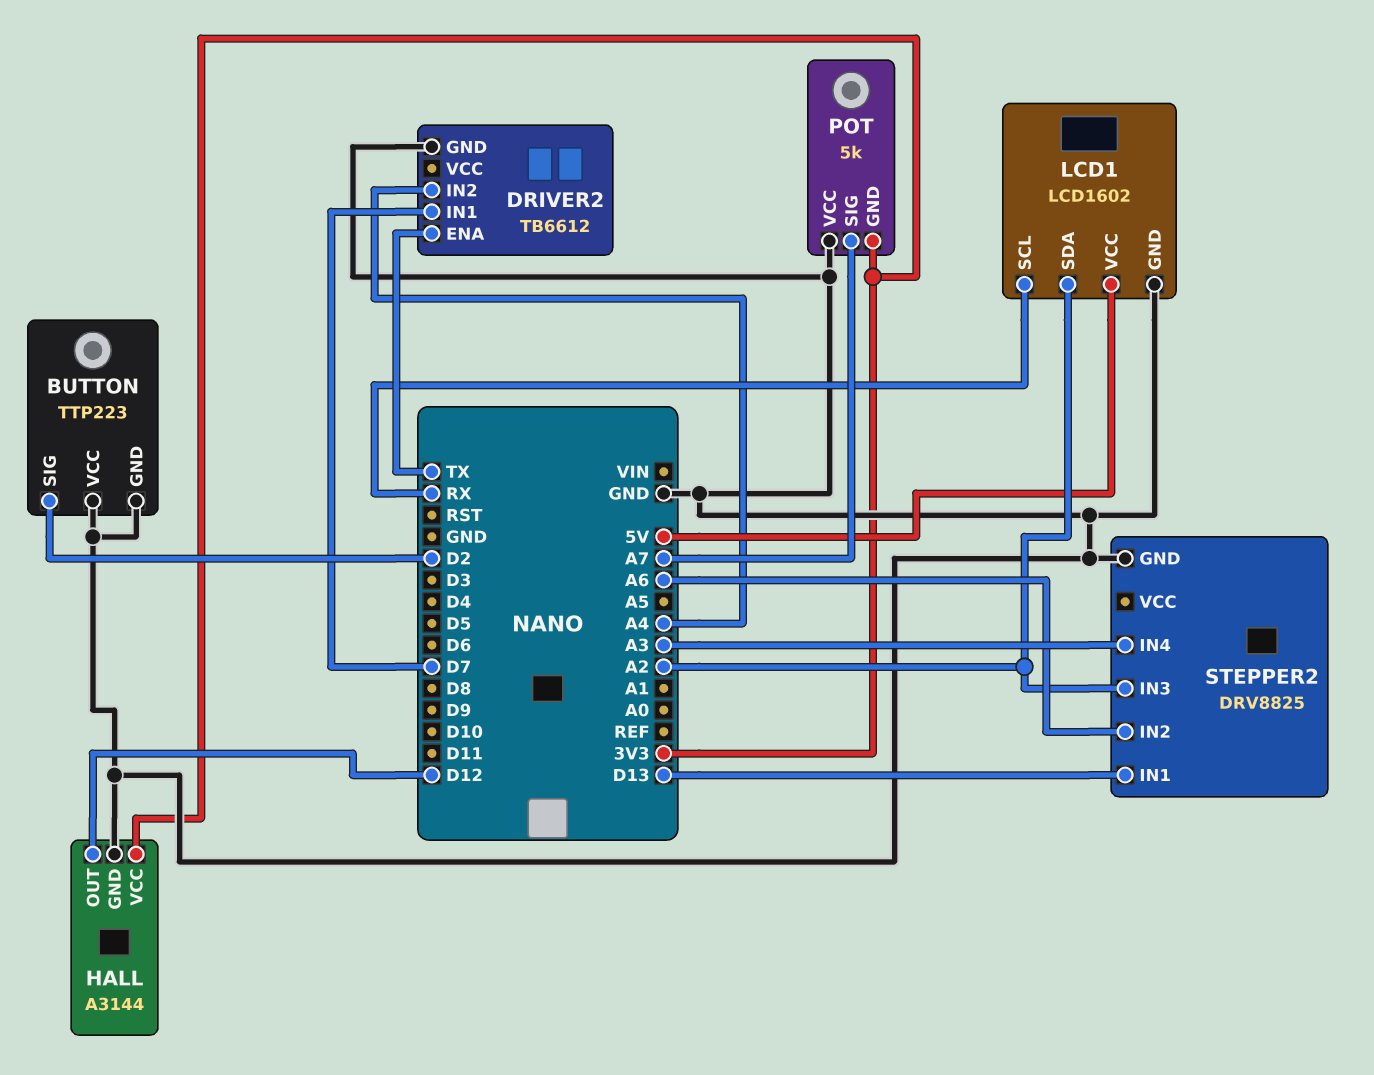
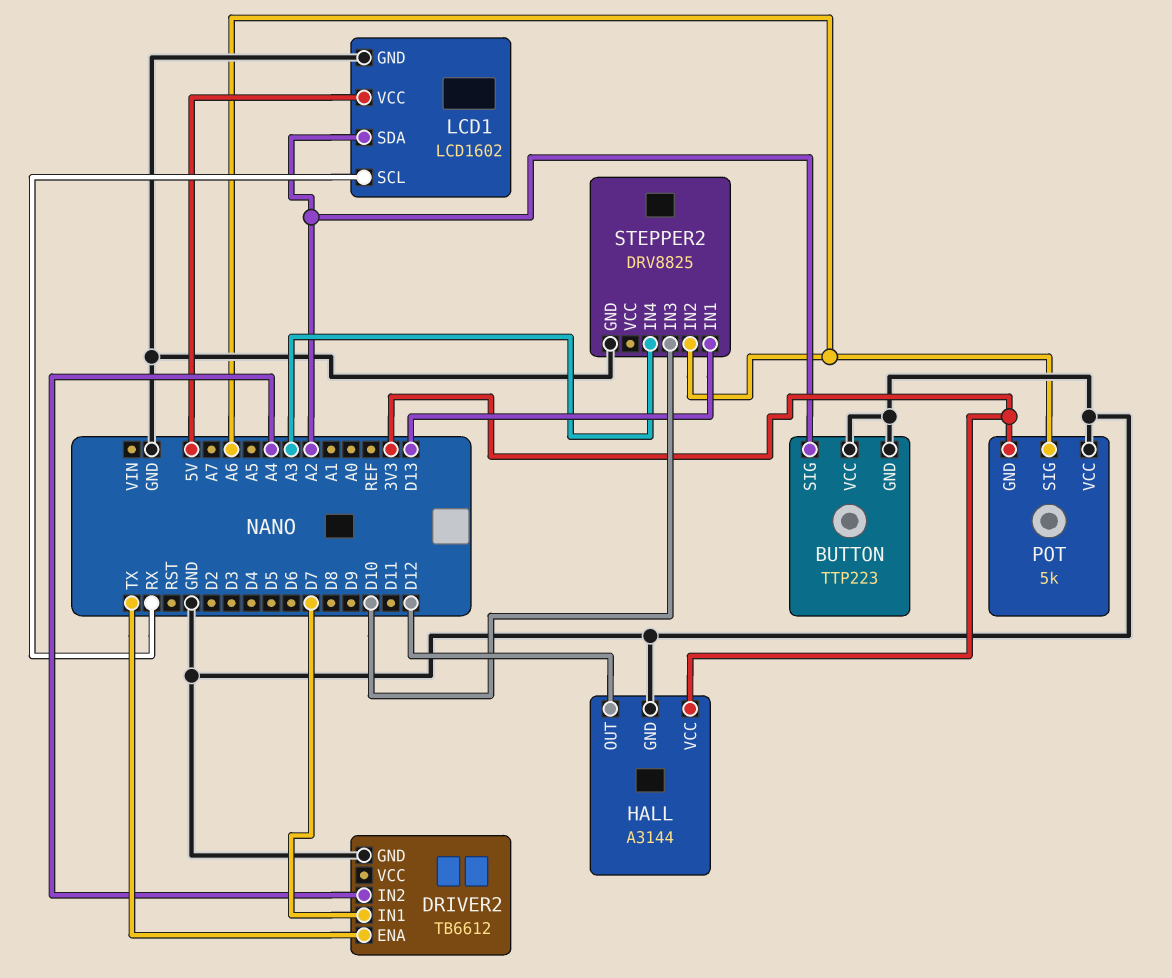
BUTTON pin SIG: D2 -> A2
POT pin SIG: A7 -> A6
STEPPER2 pin IN3: A2 -> D10

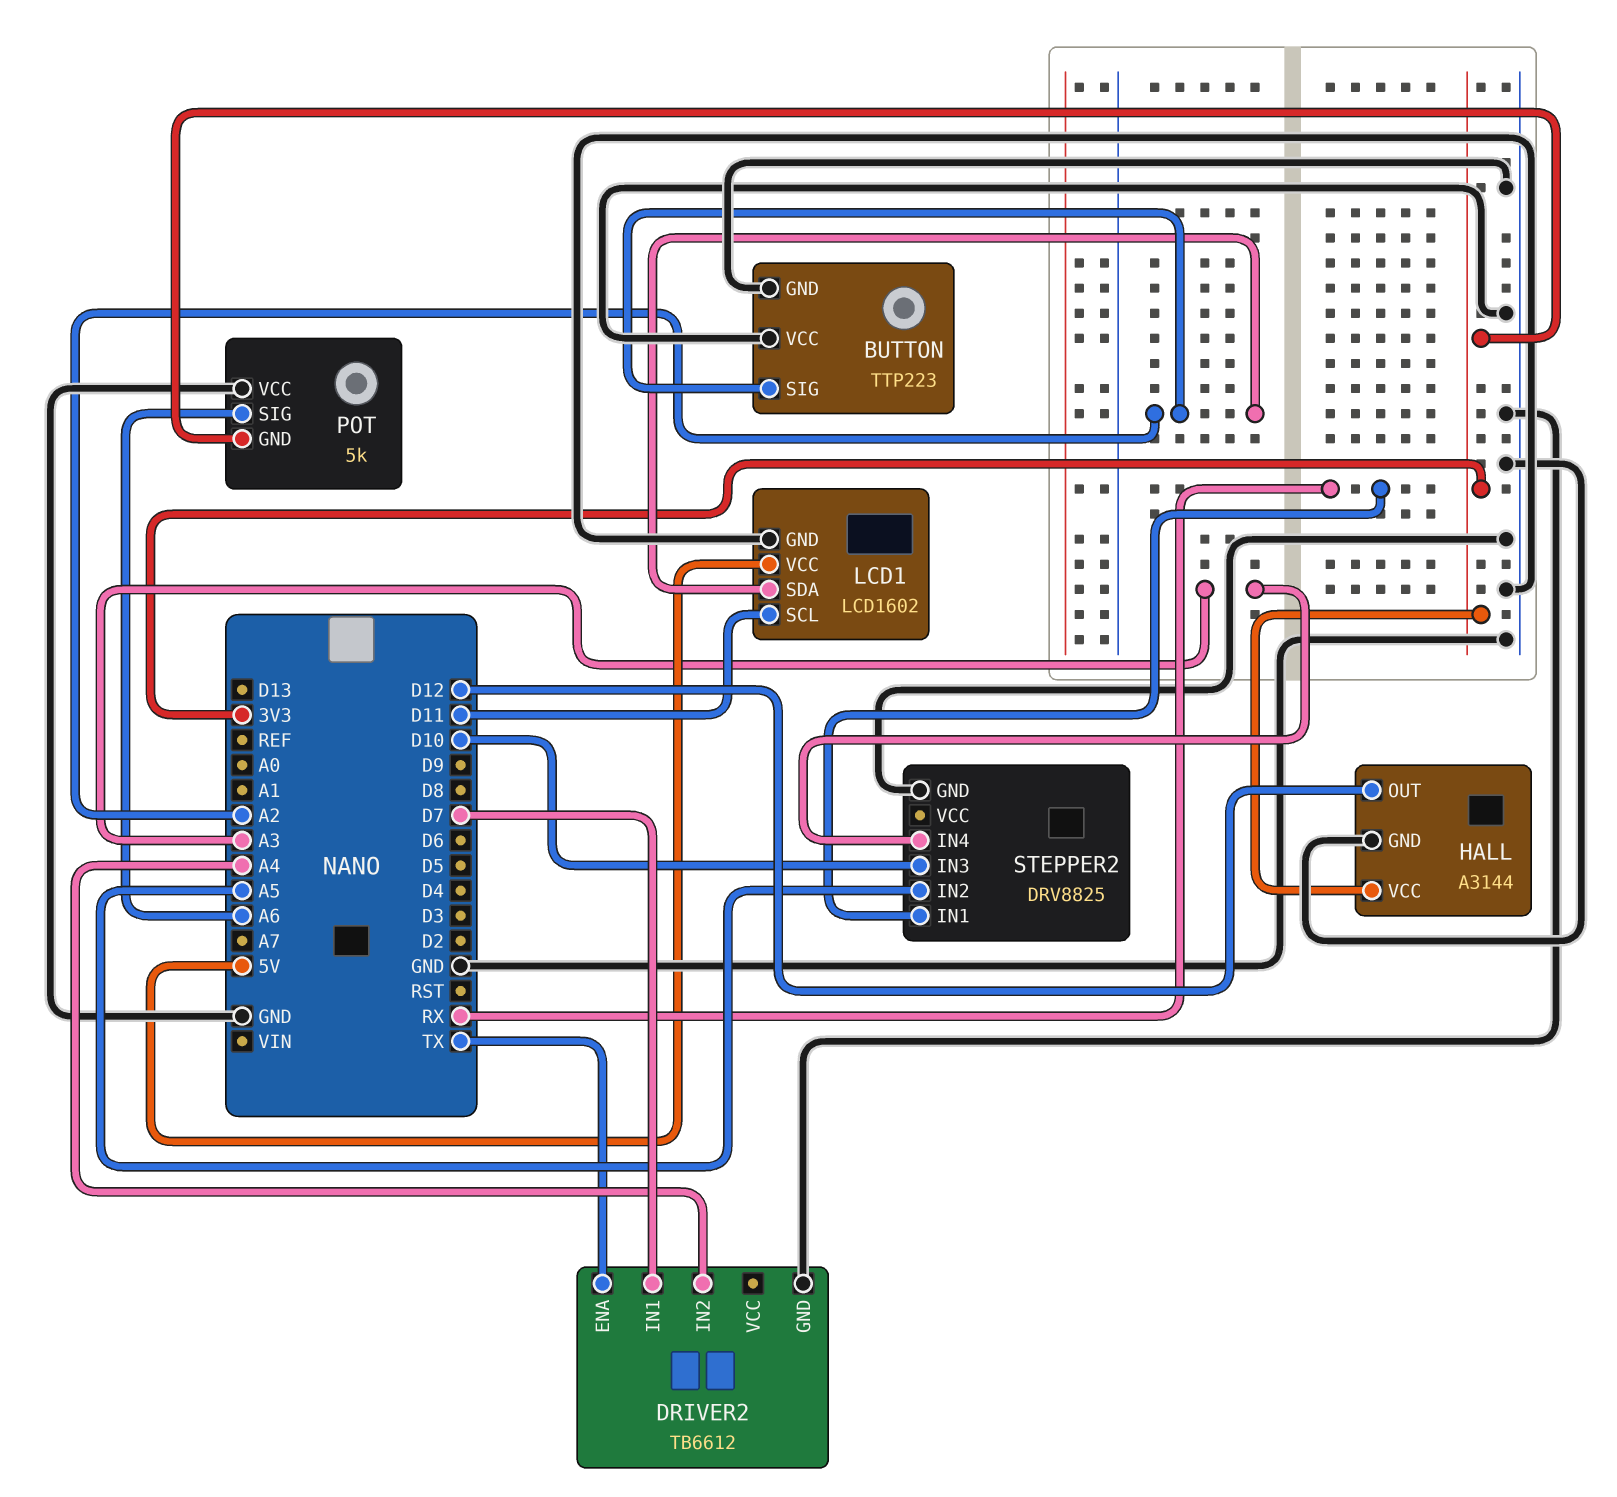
LCD1 pin SCL: RX -> D11
STEPPER2 pin IN1: D13 -> RX
STEPPER2 pin IN2: A6 -> A5

